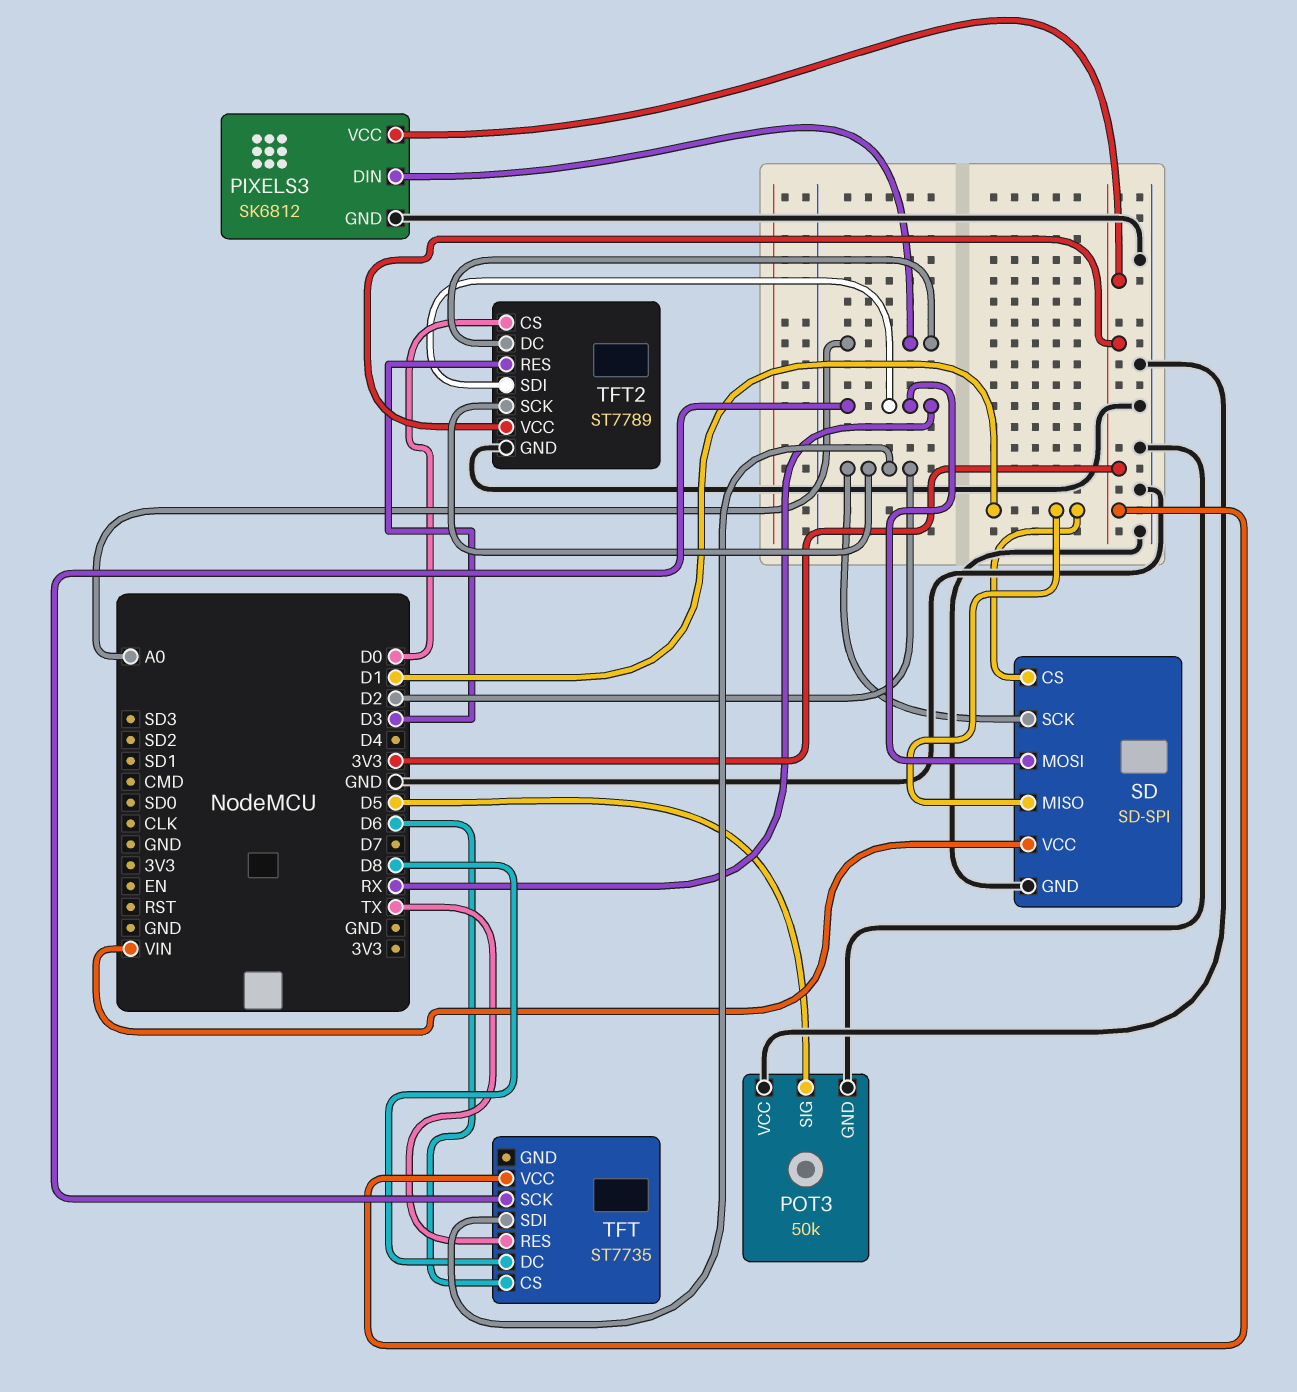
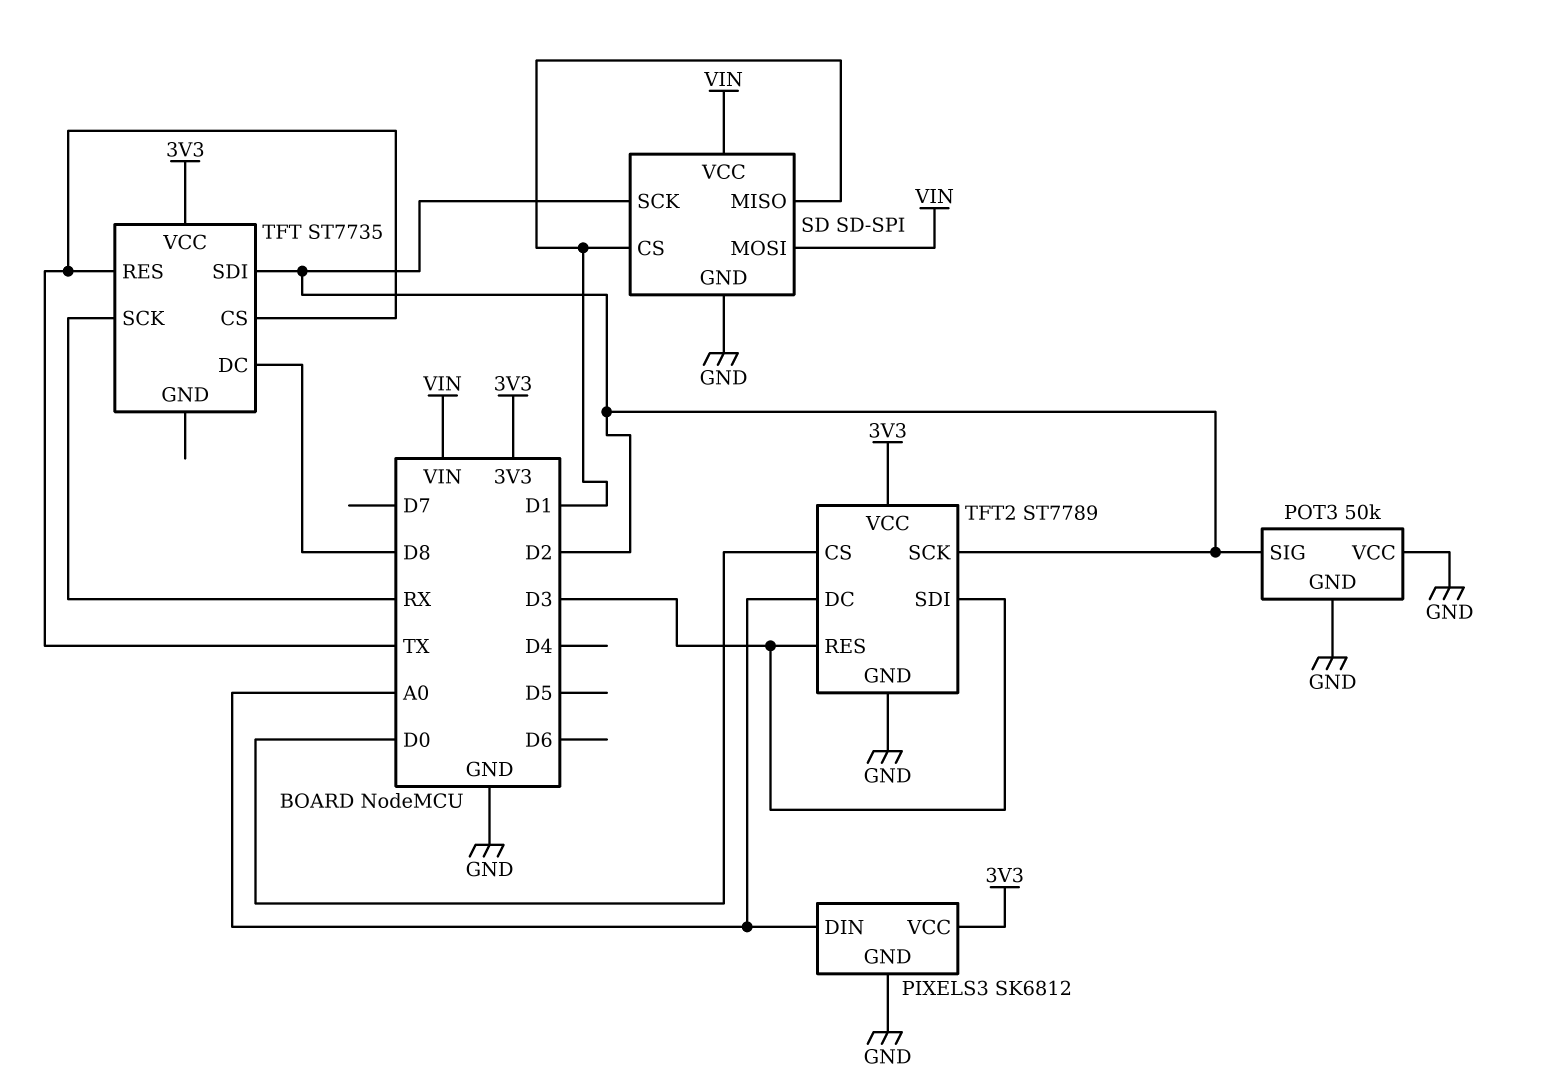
POT3 pin SIG: D5 -> D2
SD pin MOSI: RX -> VIN
TFT pin CS: D6 -> TX
TFT2 pin SDI: RX -> D3

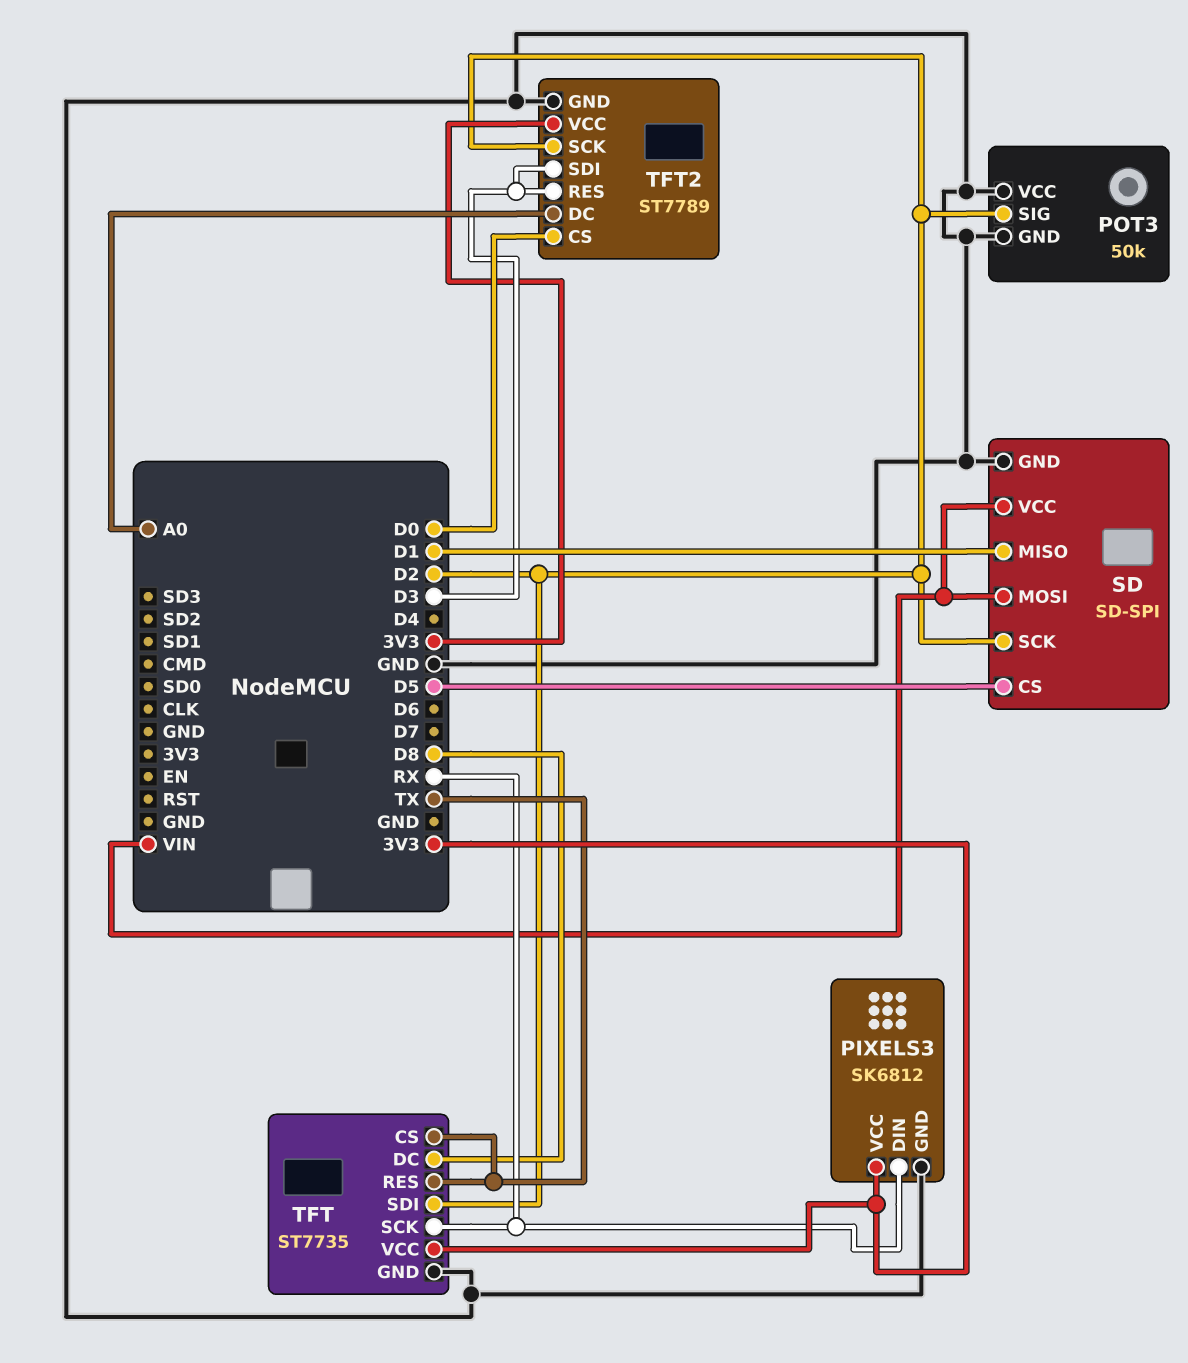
PIXELS3 pin DIN: A0 -> RX
SD pin CS: D1 -> D5
TFT pin GND: none -> GND

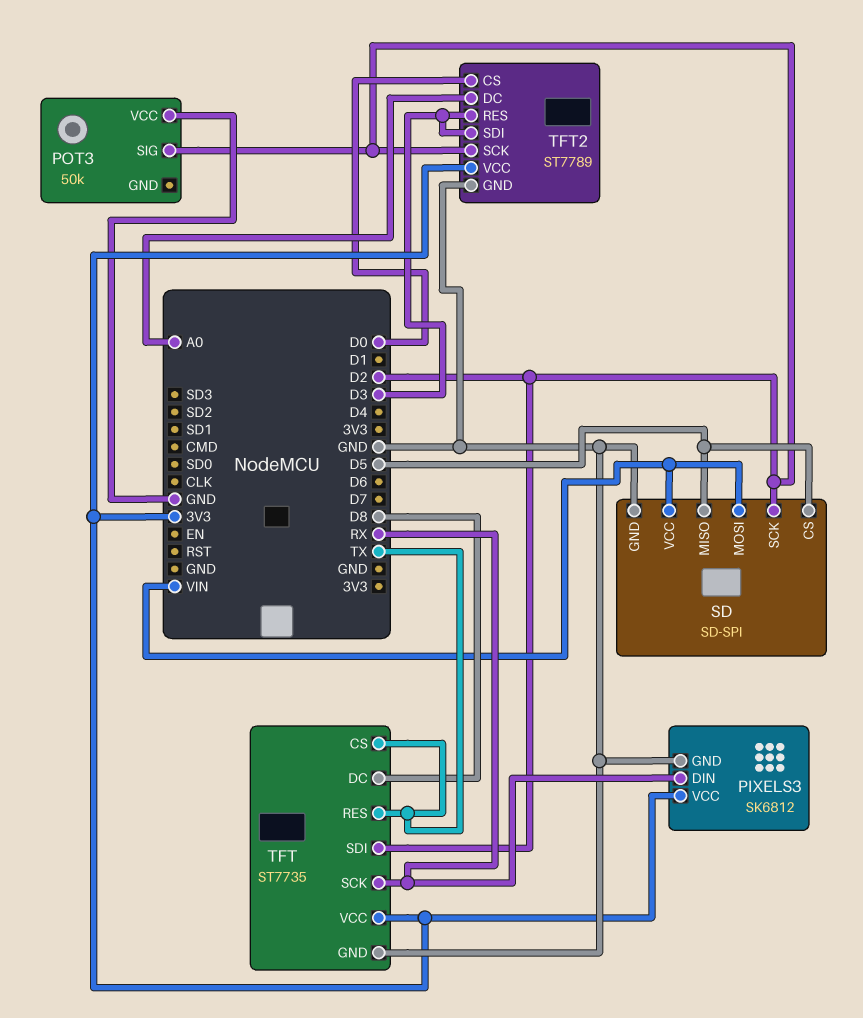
POT3 pin GND: GND -> none
SD pin MISO: D1 -> D5

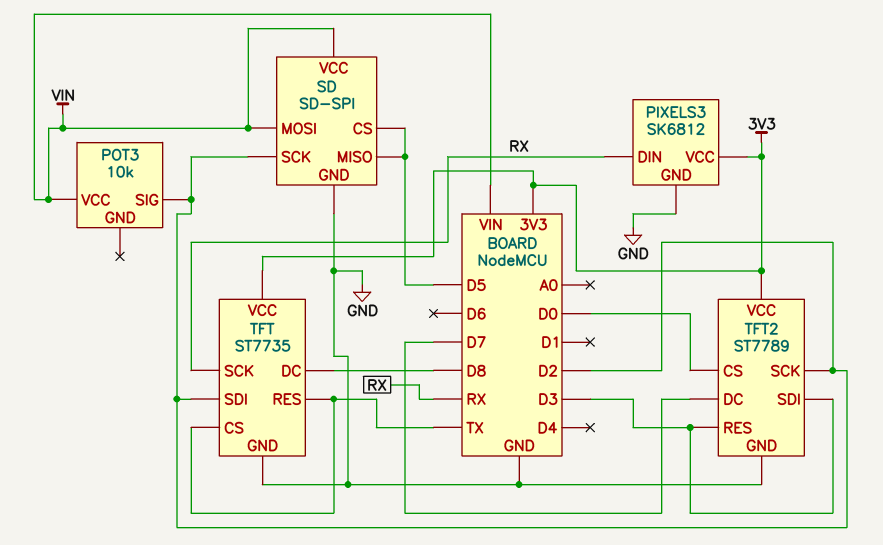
POT3: 50k -> 10k
POT3 pin VCC: GND -> VIN
TFT2 pin DC: A0 -> D7

